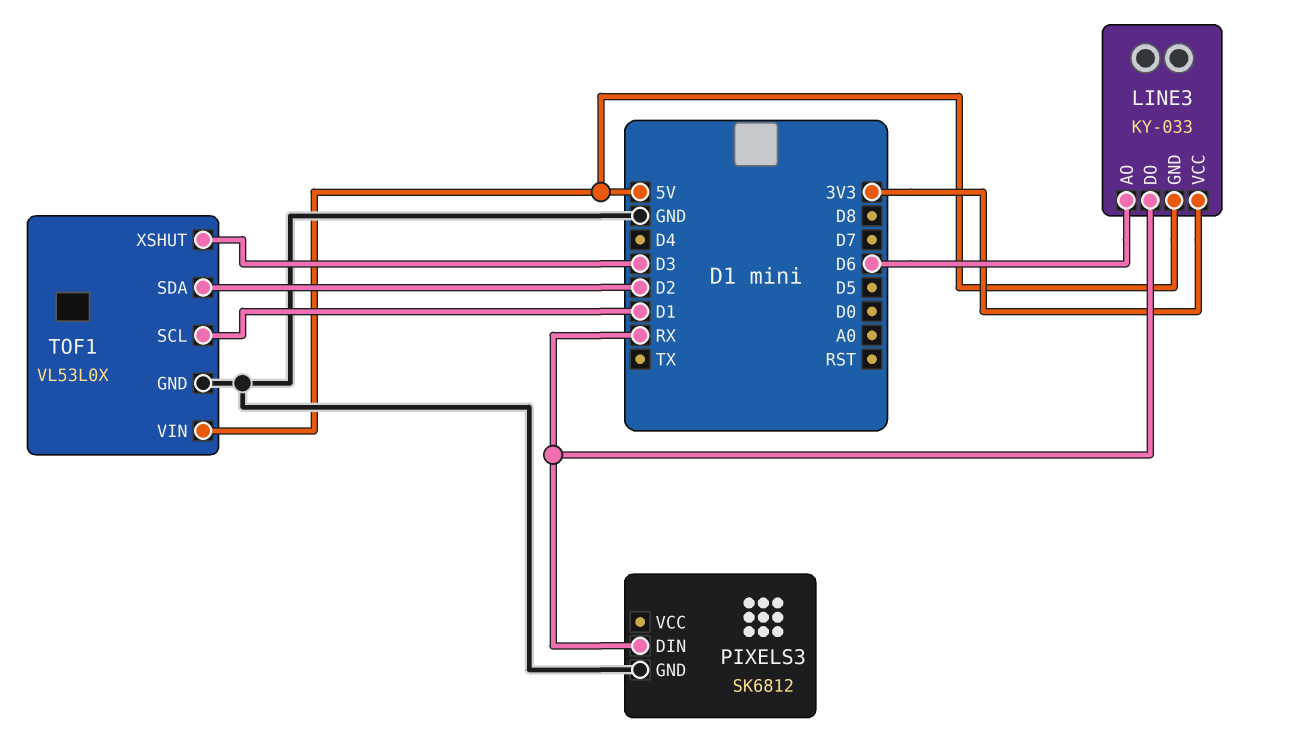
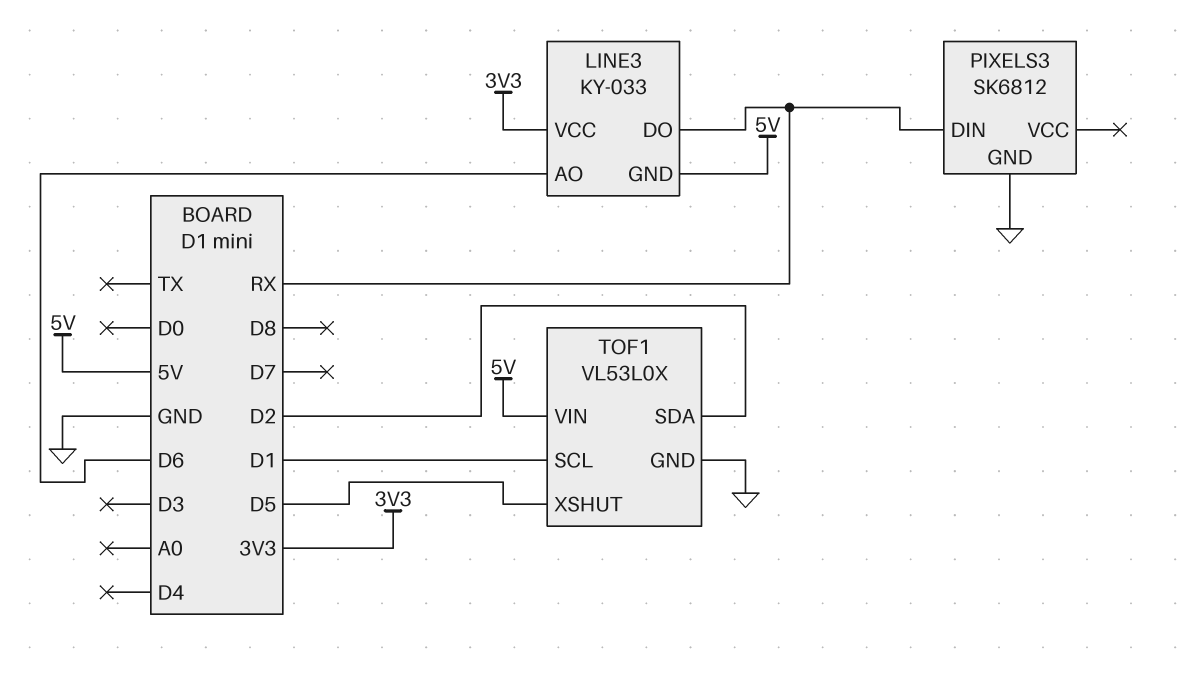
TOF1 pin XSHUT: D3 -> D5

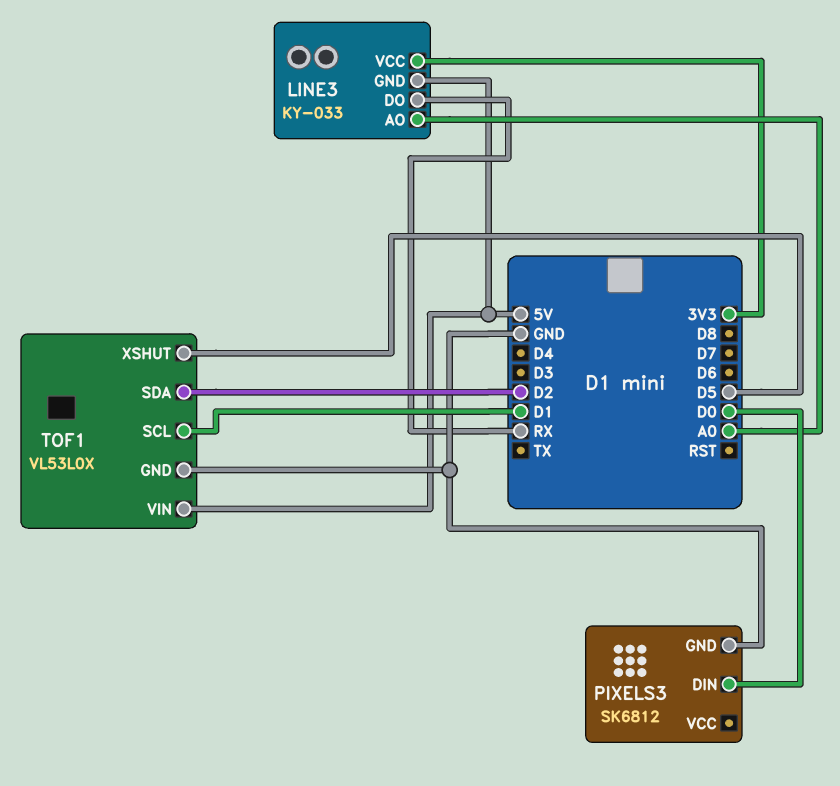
LINE3 pin AO: D6 -> A0
PIXELS3 pin DIN: RX -> D0

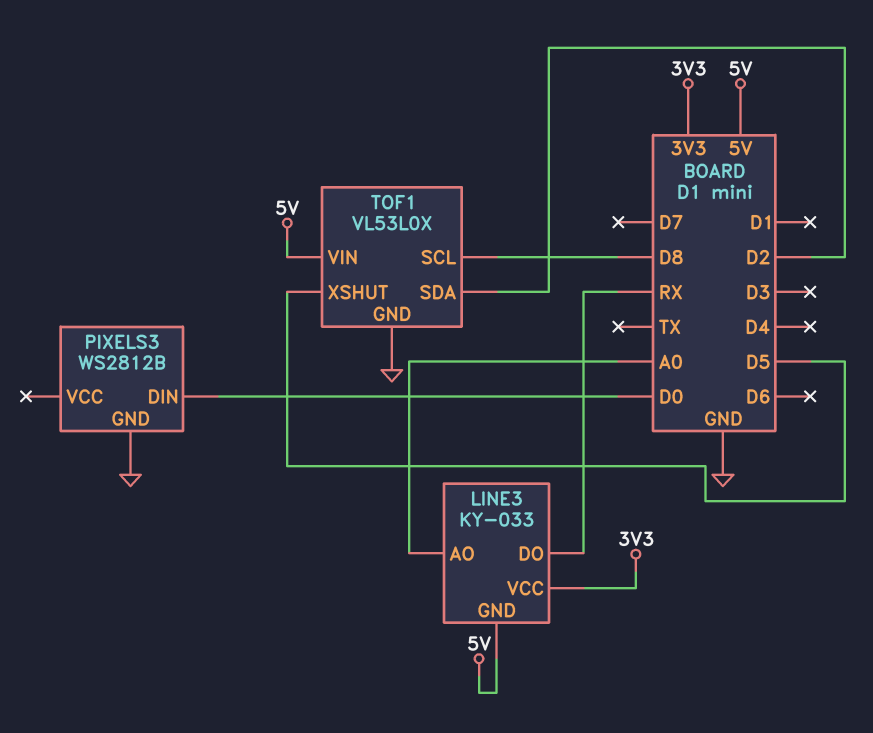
PIXELS3: SK6812 -> WS2812B
TOF1 pin SCL: D1 -> D8

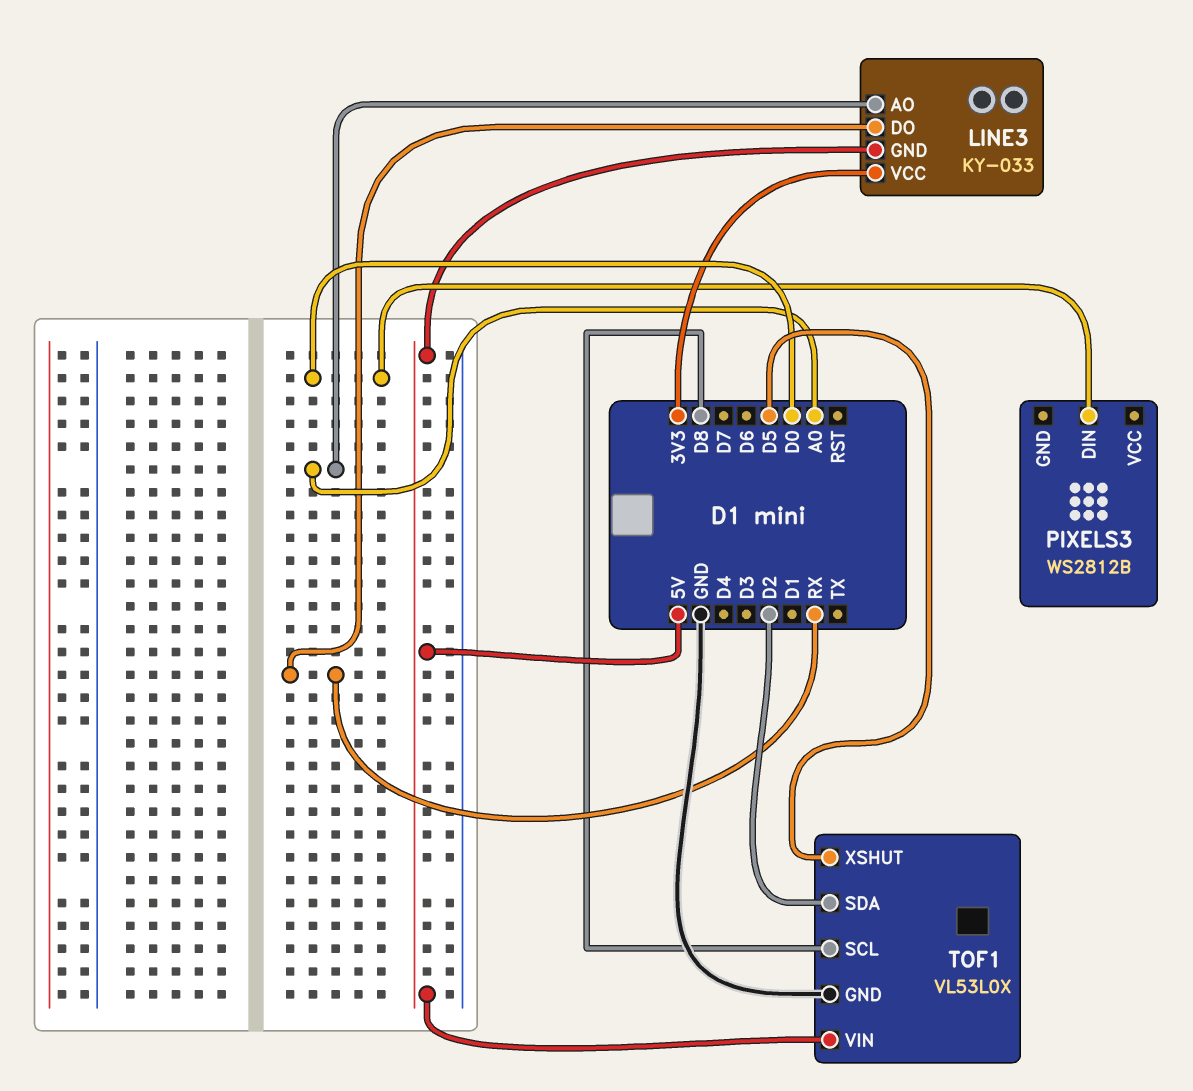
PIXELS3 pin GND: GND -> none

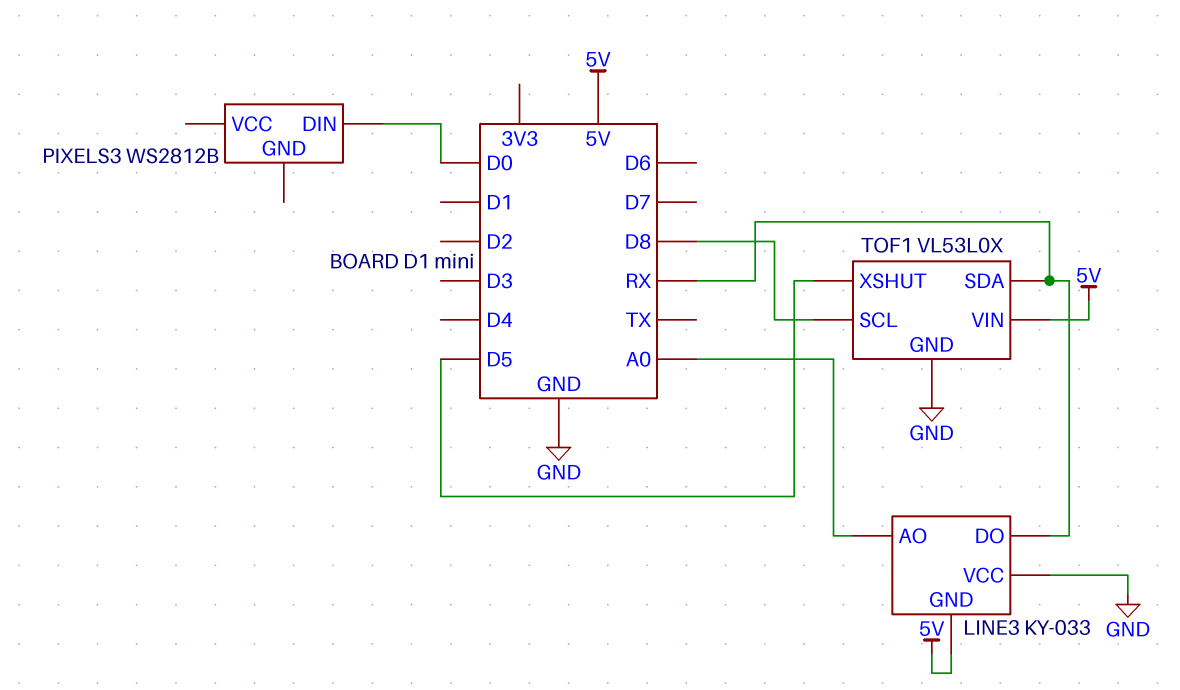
LINE3 pin VCC: 3V3 -> GND
TOF1 pin SDA: D2 -> RX

